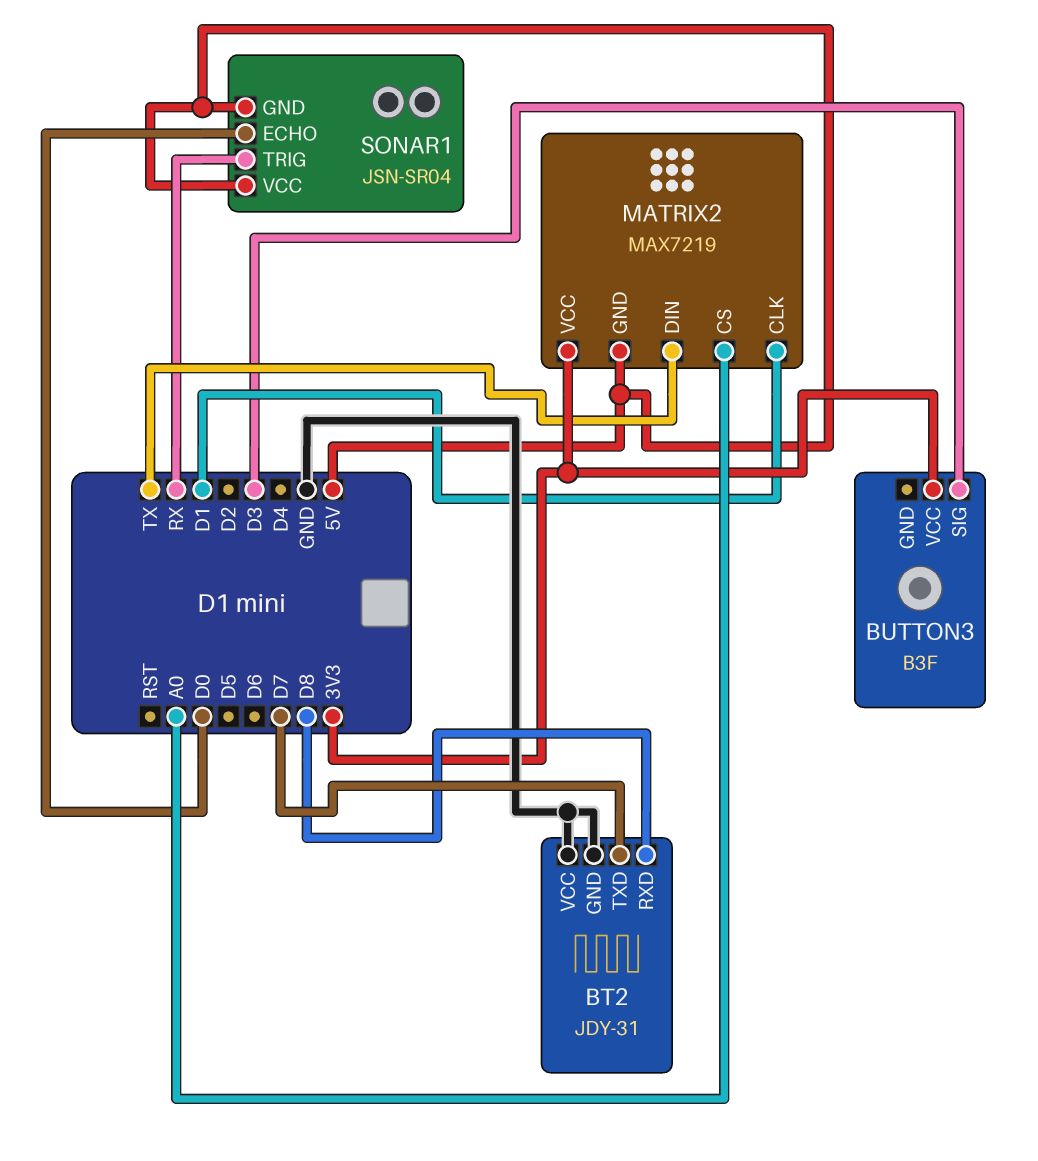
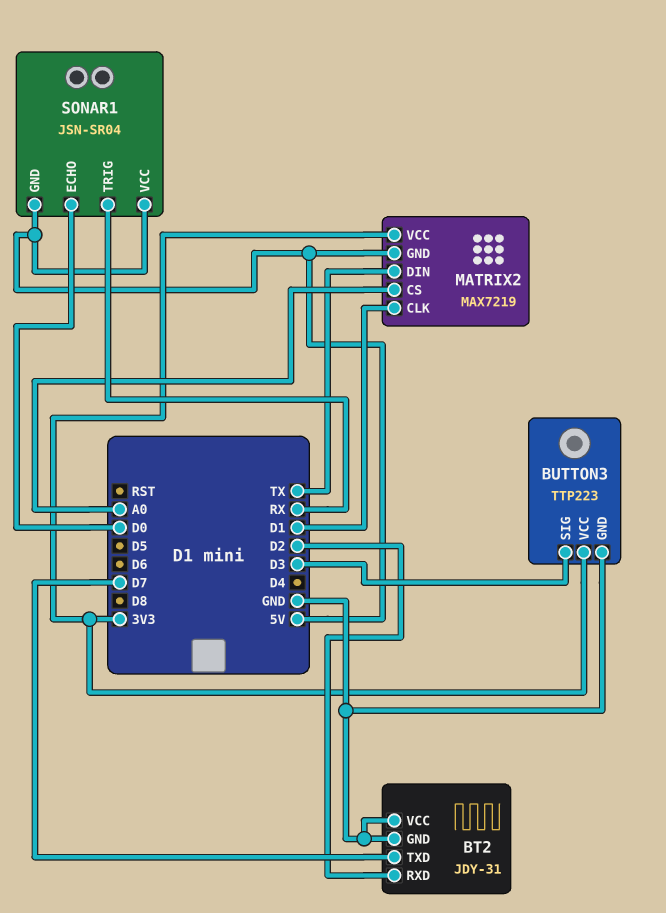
BT2 pin RXD: D8 -> D2
BUTTON3: B3F -> TTP223
BUTTON3 pin GND: none -> GND

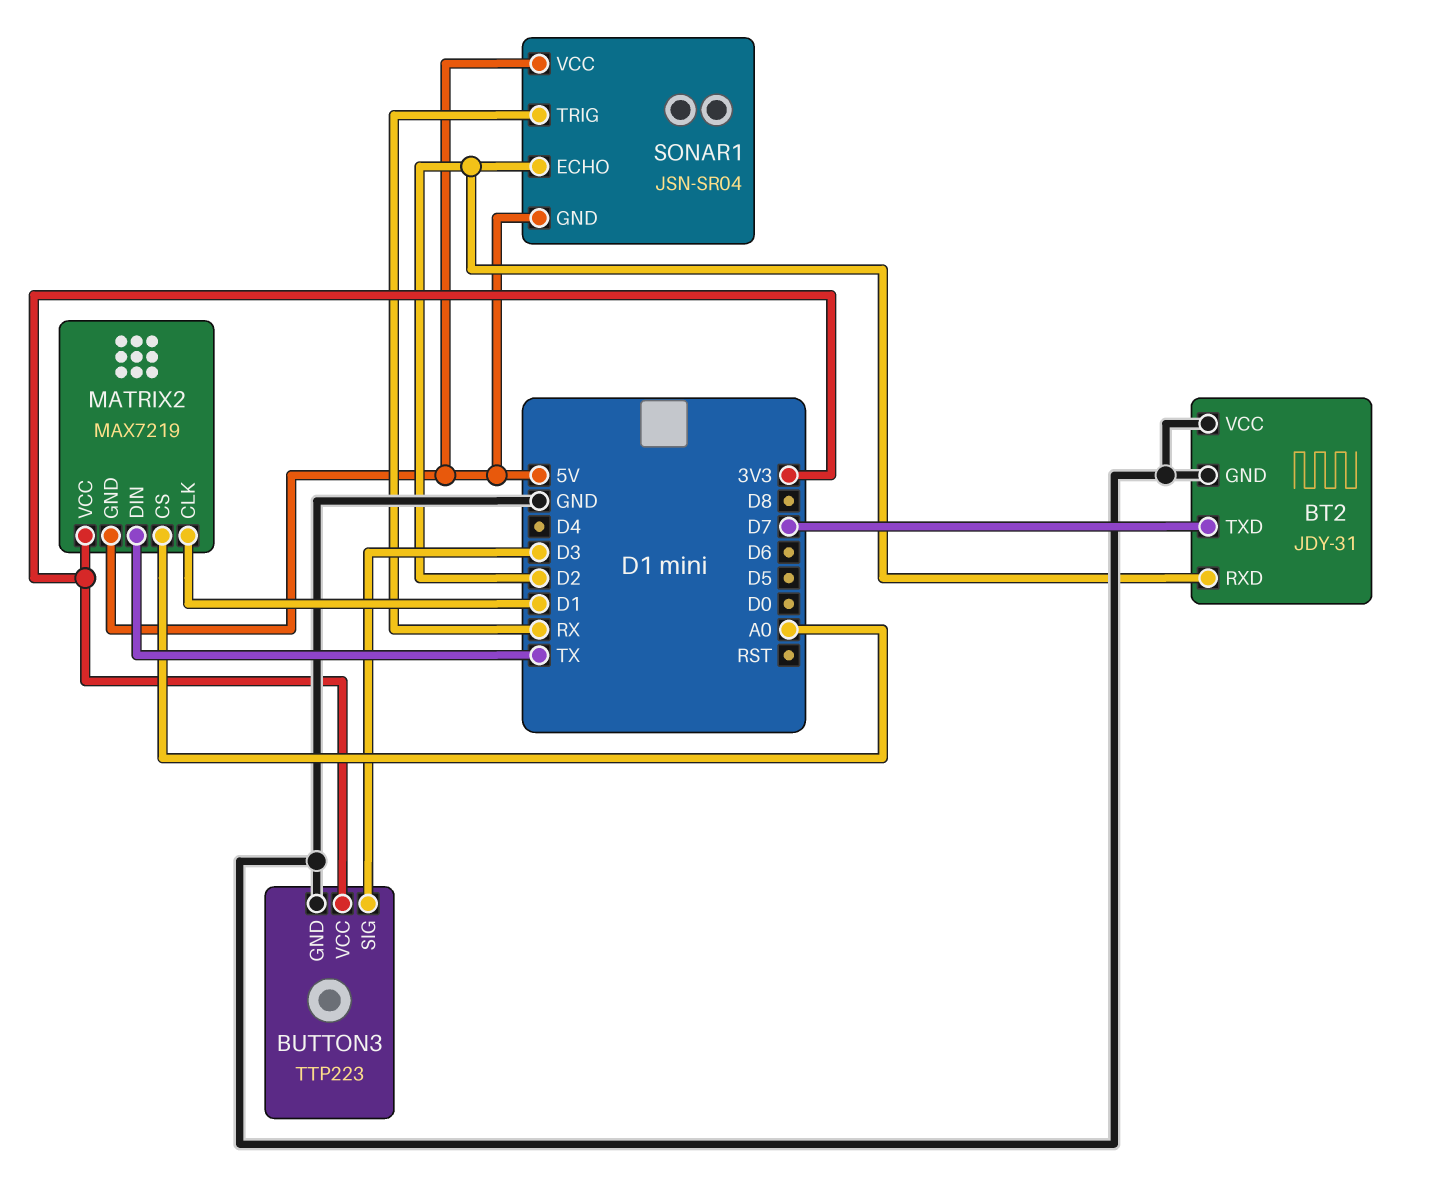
SONAR1 pin ECHO: D0 -> D2

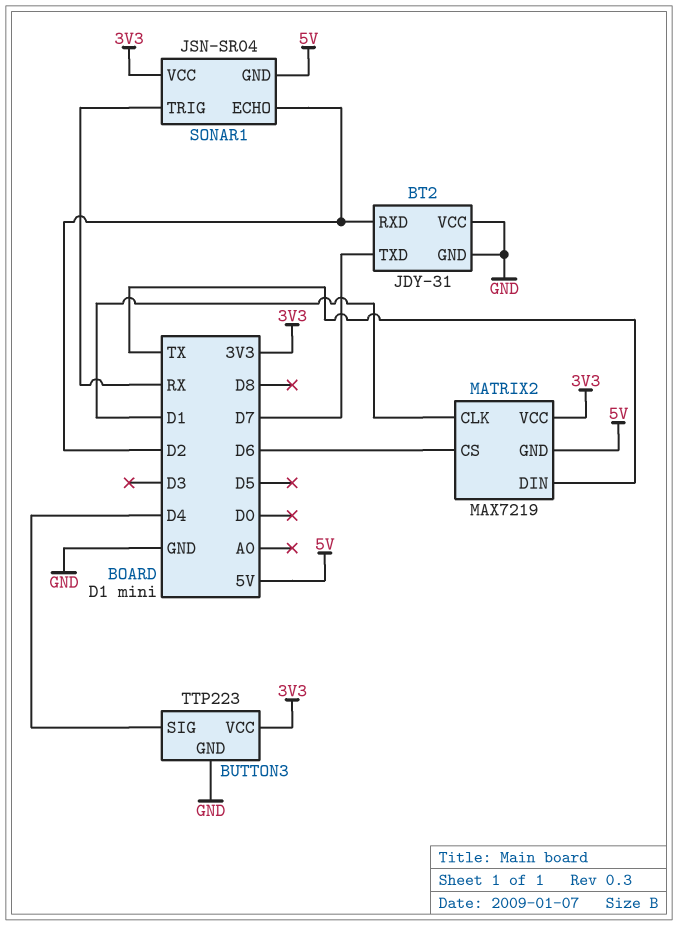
BUTTON3 pin SIG: D3 -> D4
MATRIX2 pin CS: A0 -> D6
SONAR1 pin VCC: 5V -> 3V3

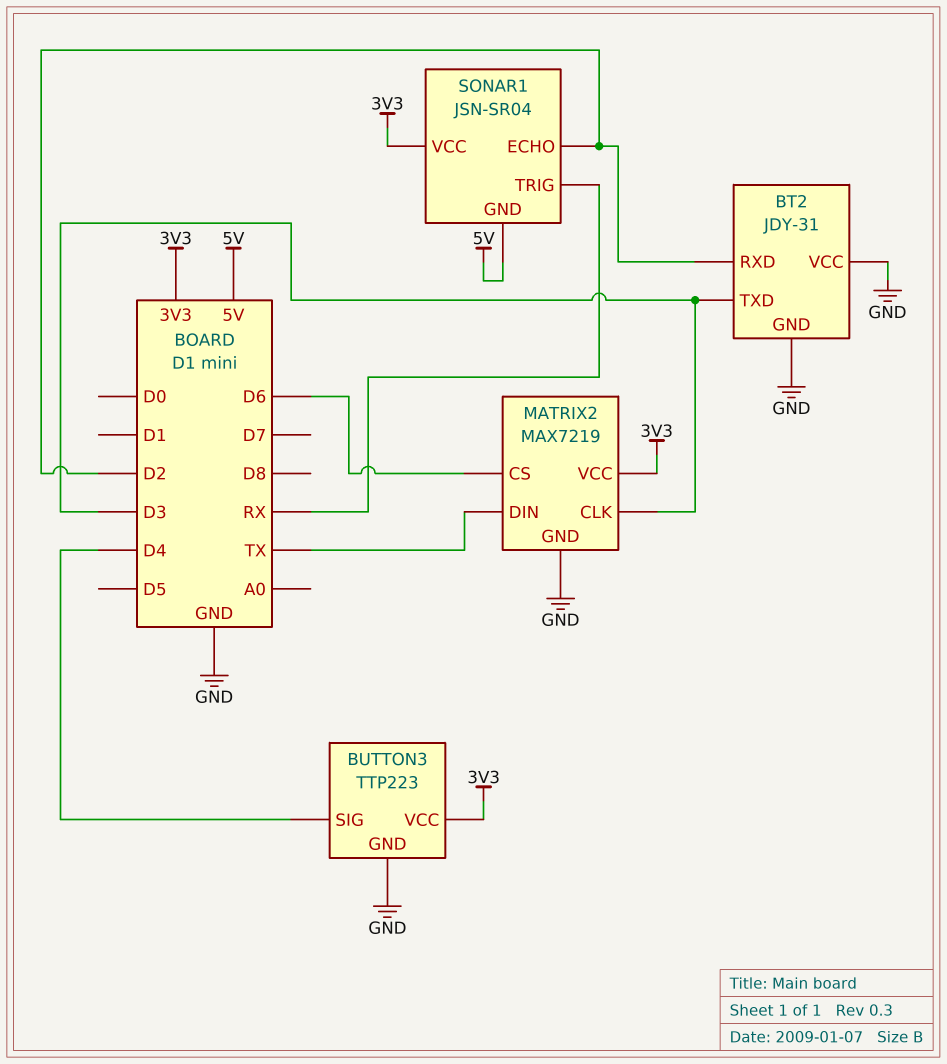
BT2 pin TXD: D7 -> D3
MATRIX2 pin CLK: D1 -> D3
MATRIX2 pin GND: 5V -> GND

